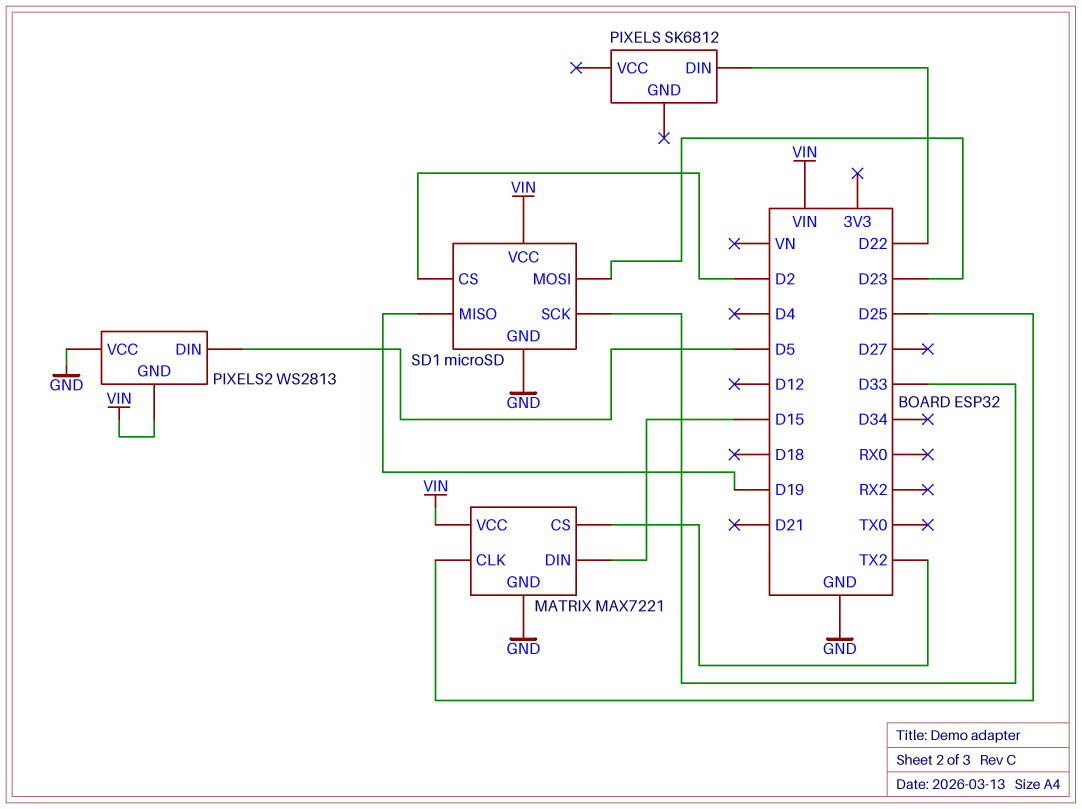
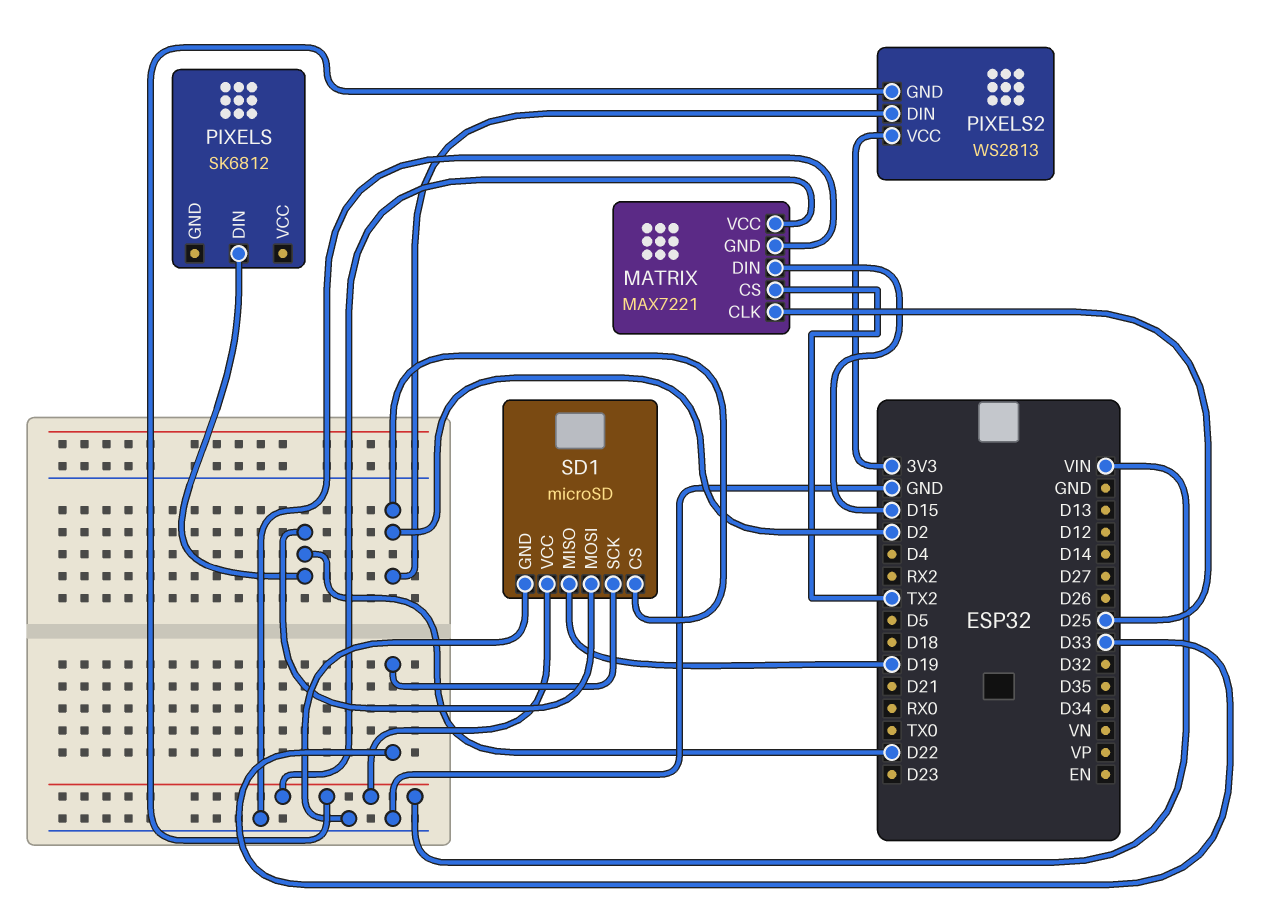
PIXELS2 pin DIN: D5 -> D2
PIXELS2 pin VCC: GND -> 3V3
SD1 pin MOSI: D23 -> D22

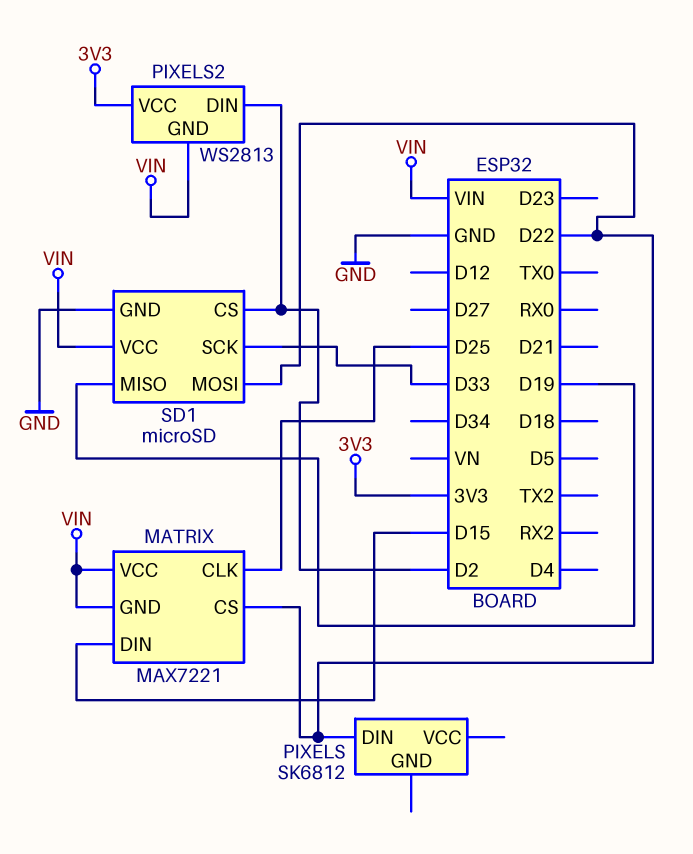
MATRIX pin CS: TX2 -> D22
MATRIX pin GND: GND -> VIN

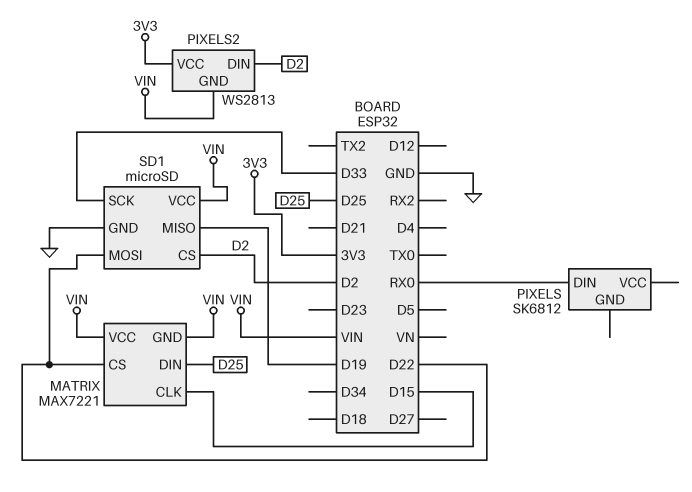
MATRIX pin CLK: D25 -> D15
MATRIX pin DIN: D15 -> D25
PIXELS pin DIN: D22 -> RX0

